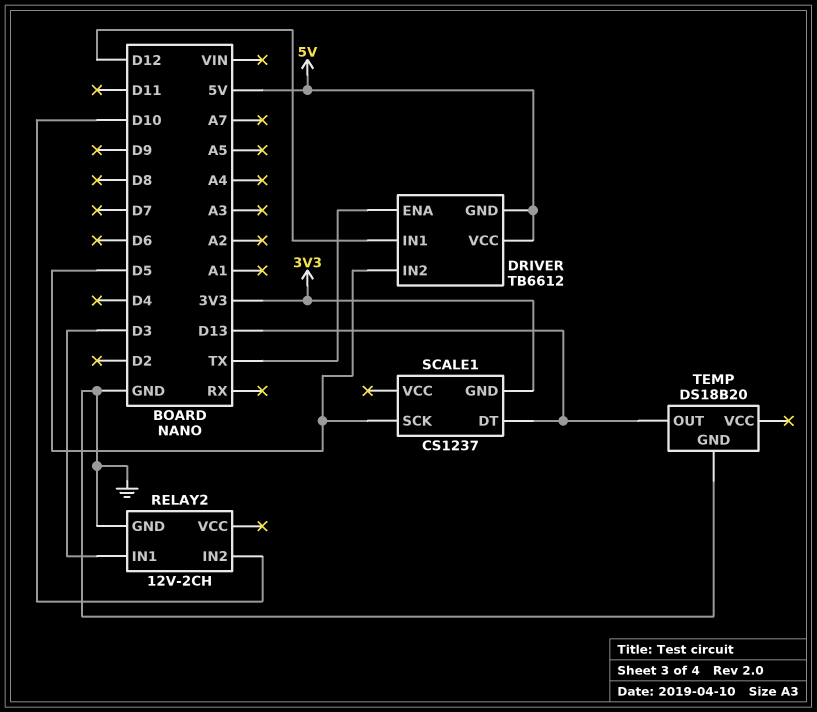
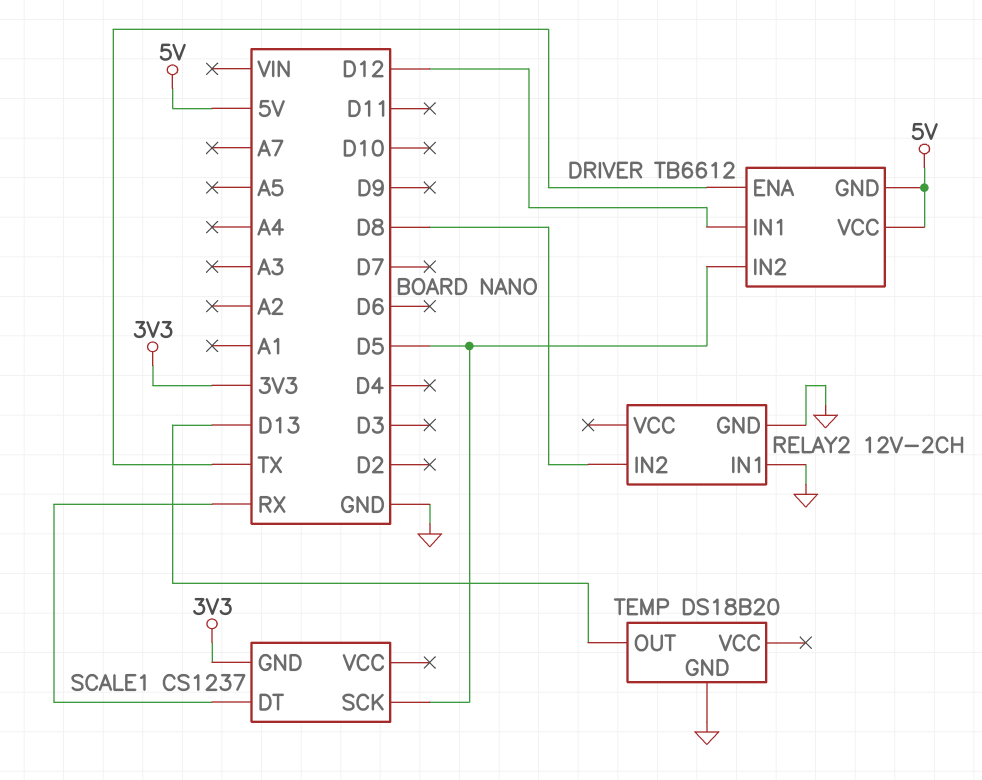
RELAY2 pin IN1: D3 -> GND
RELAY2 pin IN2: D10 -> D8
SCALE1 pin DT: D13 -> RX

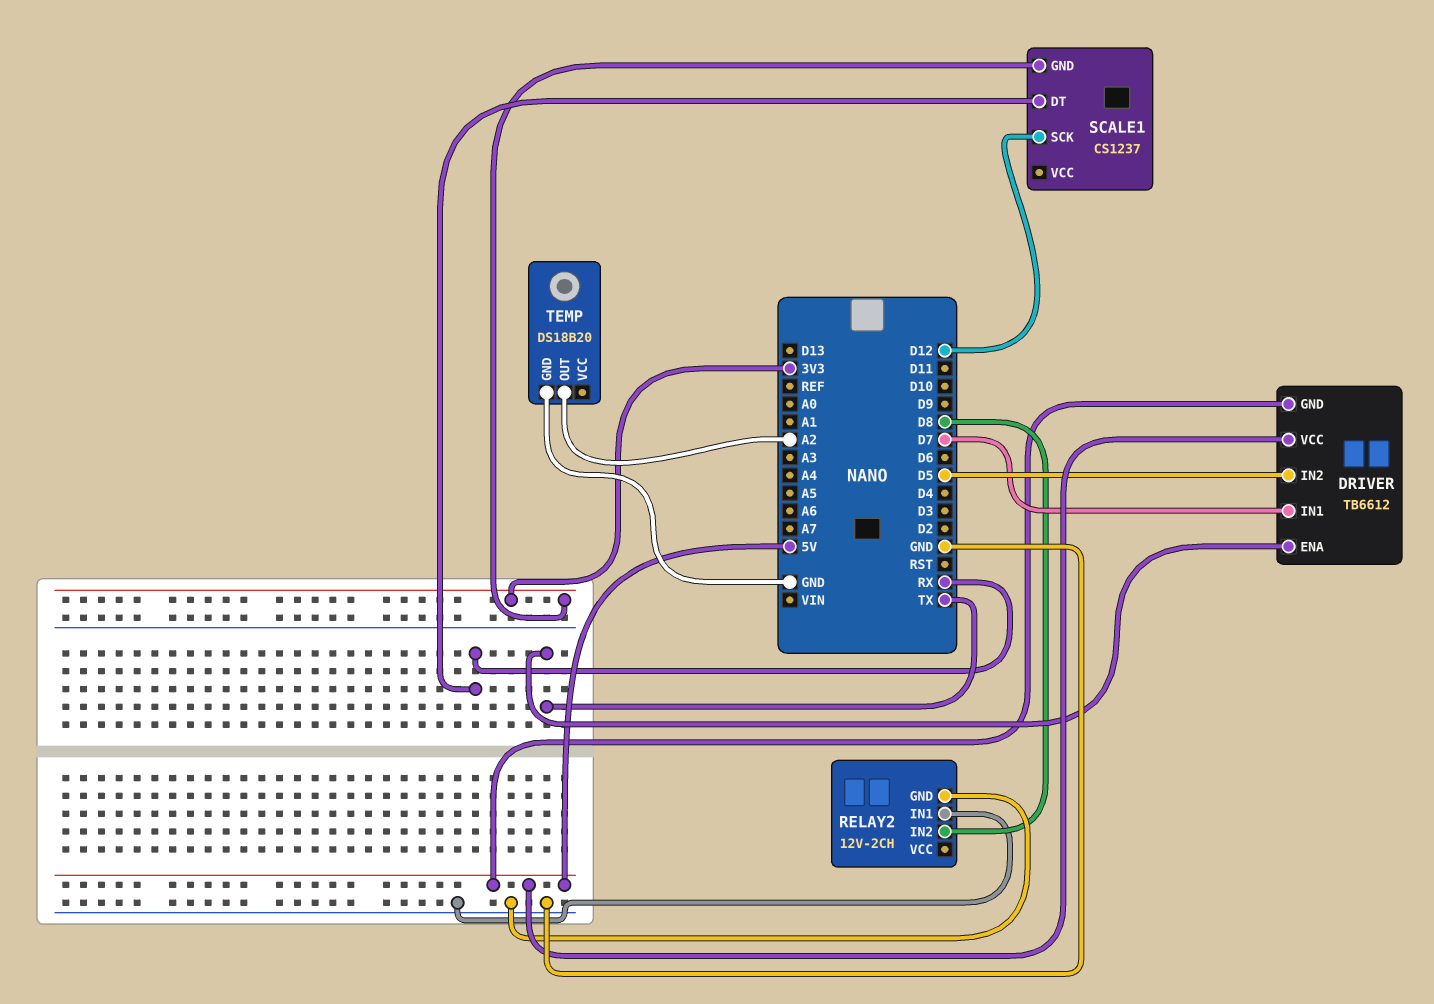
DRIVER pin IN1: D12 -> D7
SCALE1 pin SCK: D5 -> D12
TEMP pin OUT: D13 -> A2

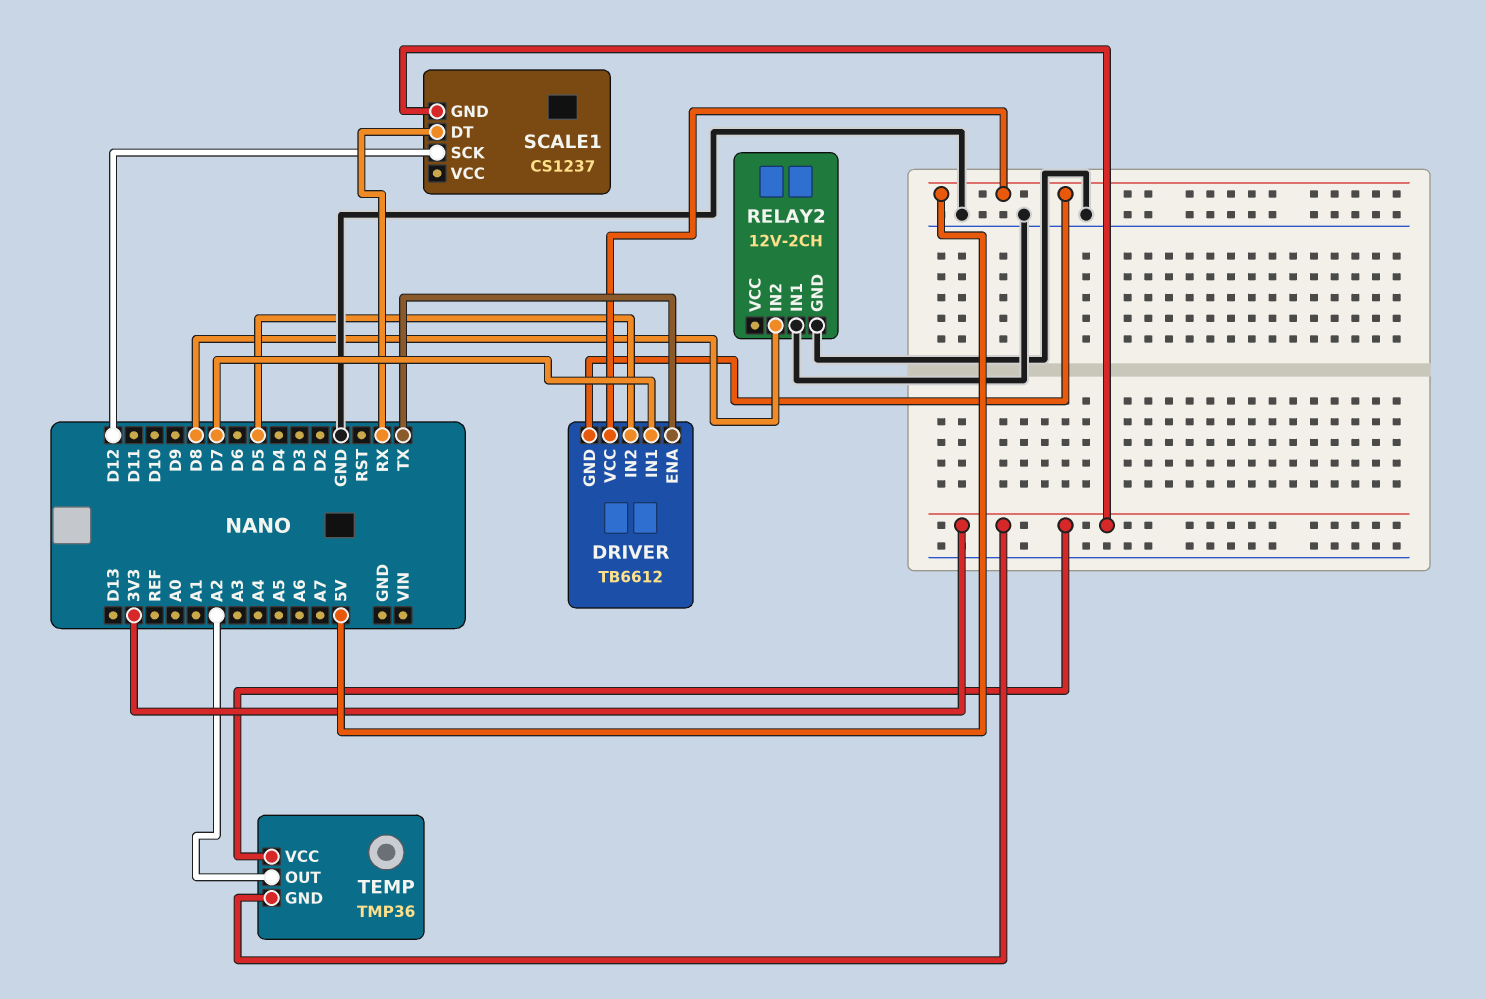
TEMP: DS18B20 -> TMP36
TEMP pin GND: GND -> 3V3
TEMP pin VCC: none -> 3V3

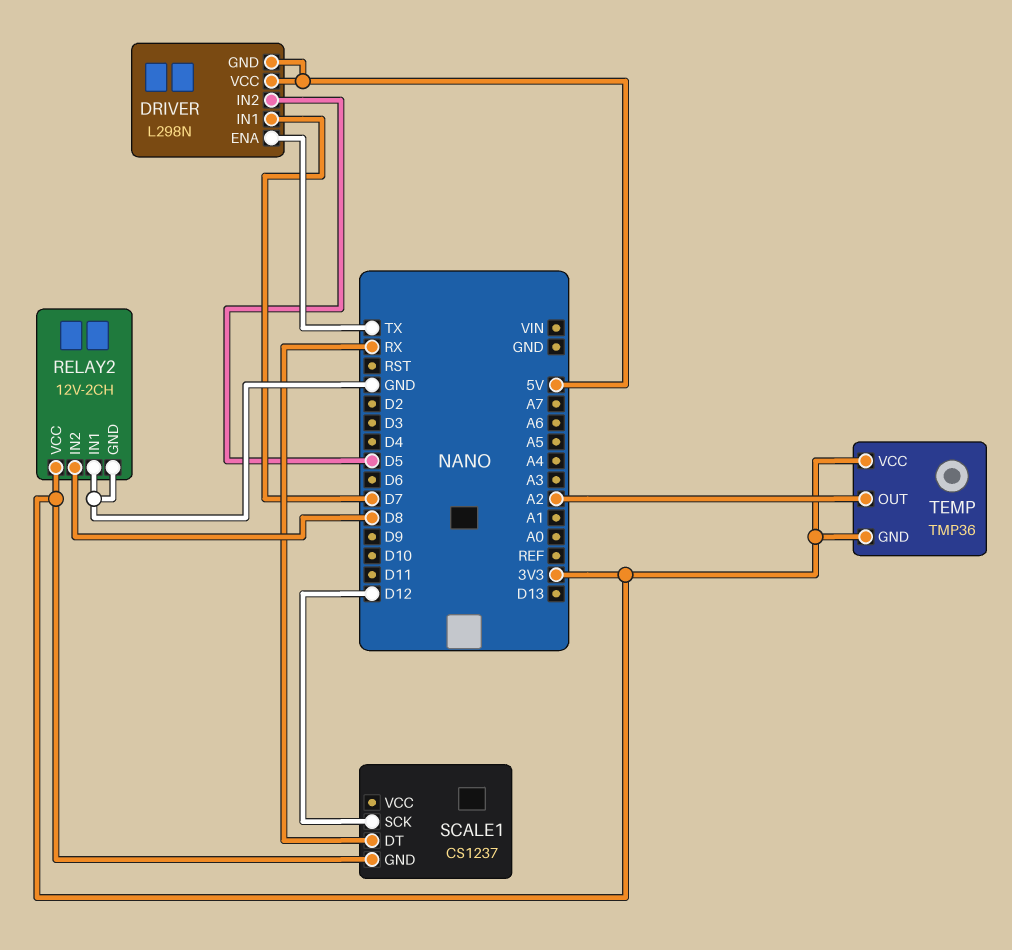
DRIVER: TB6612 -> L298N
RELAY2 pin VCC: none -> 3V3

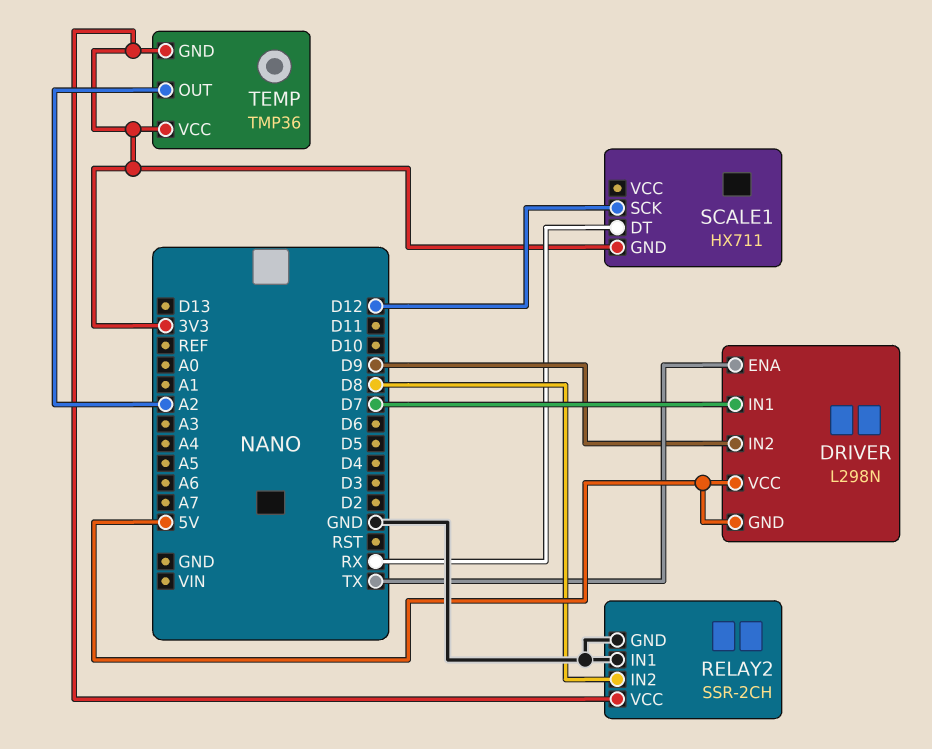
DRIVER pin IN2: D5 -> D9
RELAY2: 12V-2CH -> SSR-2CH
SCALE1: CS1237 -> HX711

